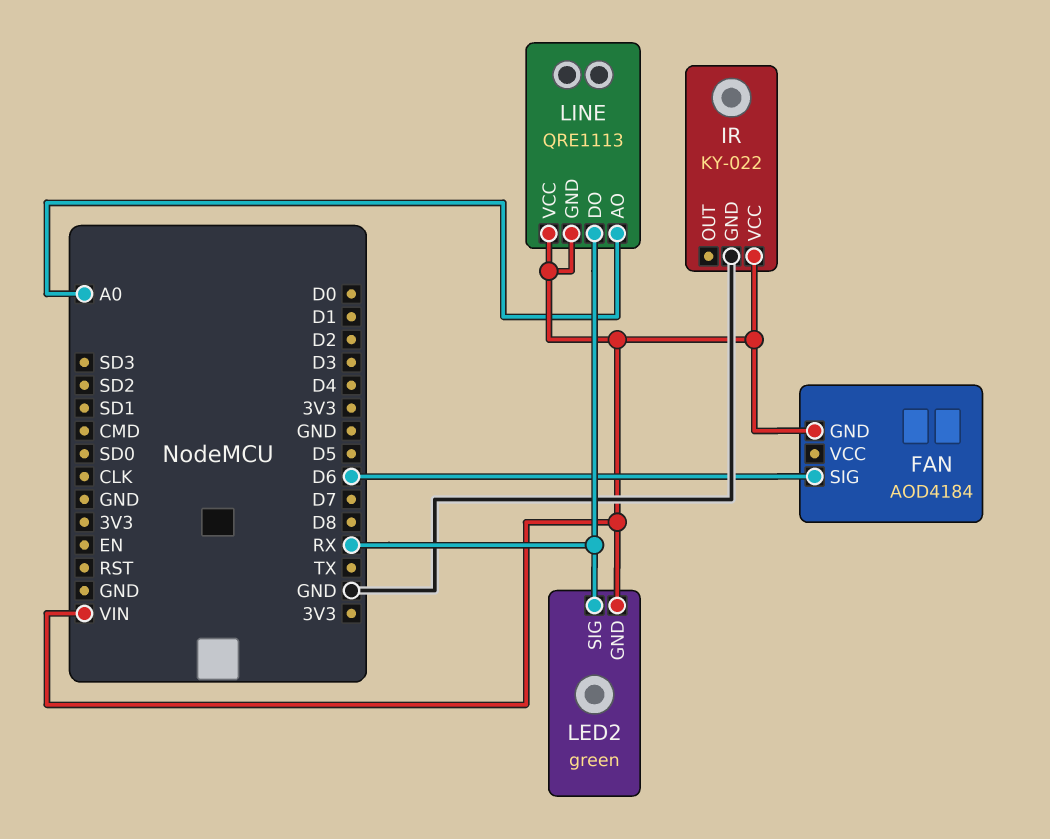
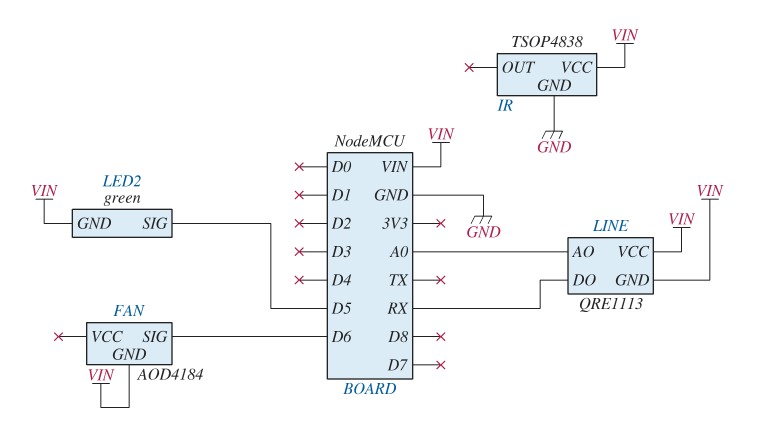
IR: KY-022 -> TSOP4838
LED2 pin SIG: RX -> D5

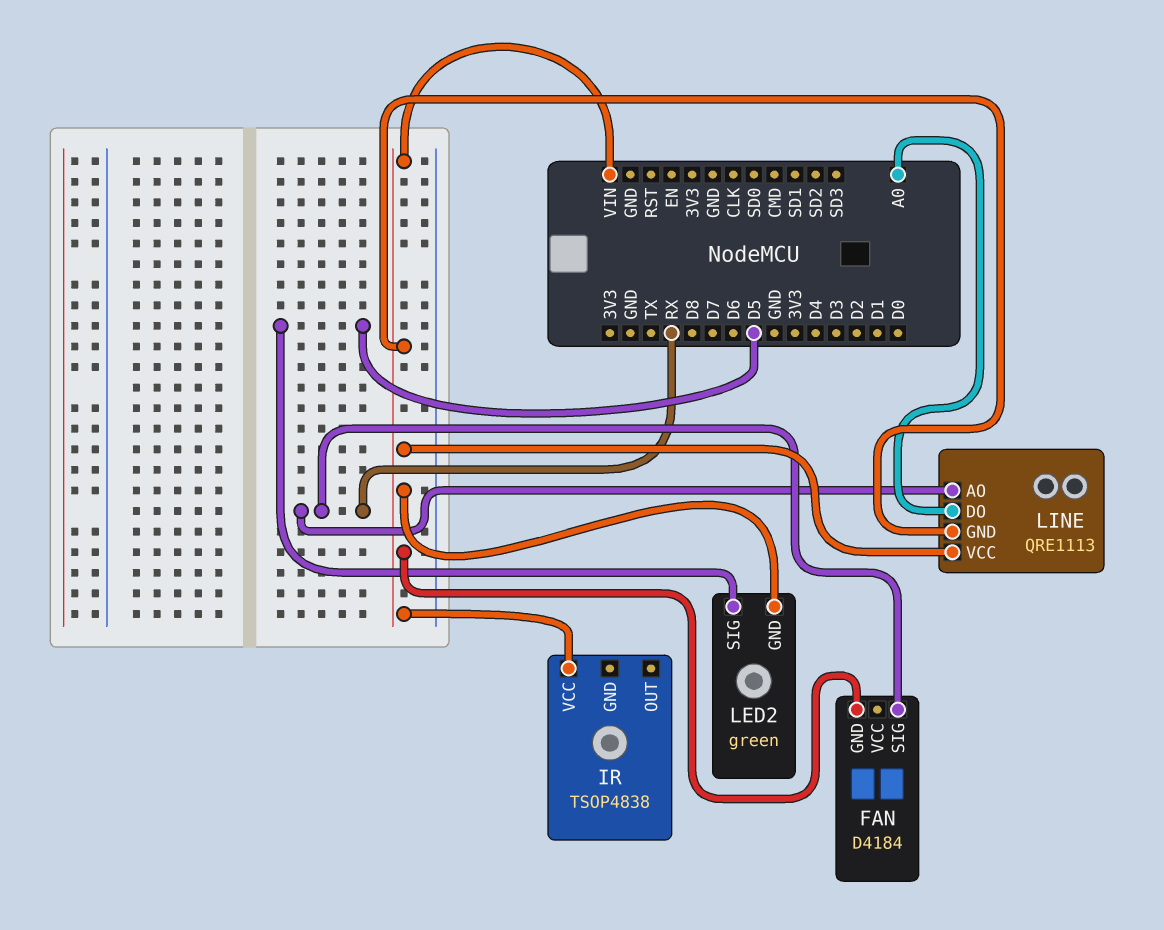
FAN: AOD4184 -> D4184
FAN pin SIG: D6 -> RX
IR pin GND: GND -> none
LINE pin AO: A0 -> RX
LINE pin DO: RX -> A0

